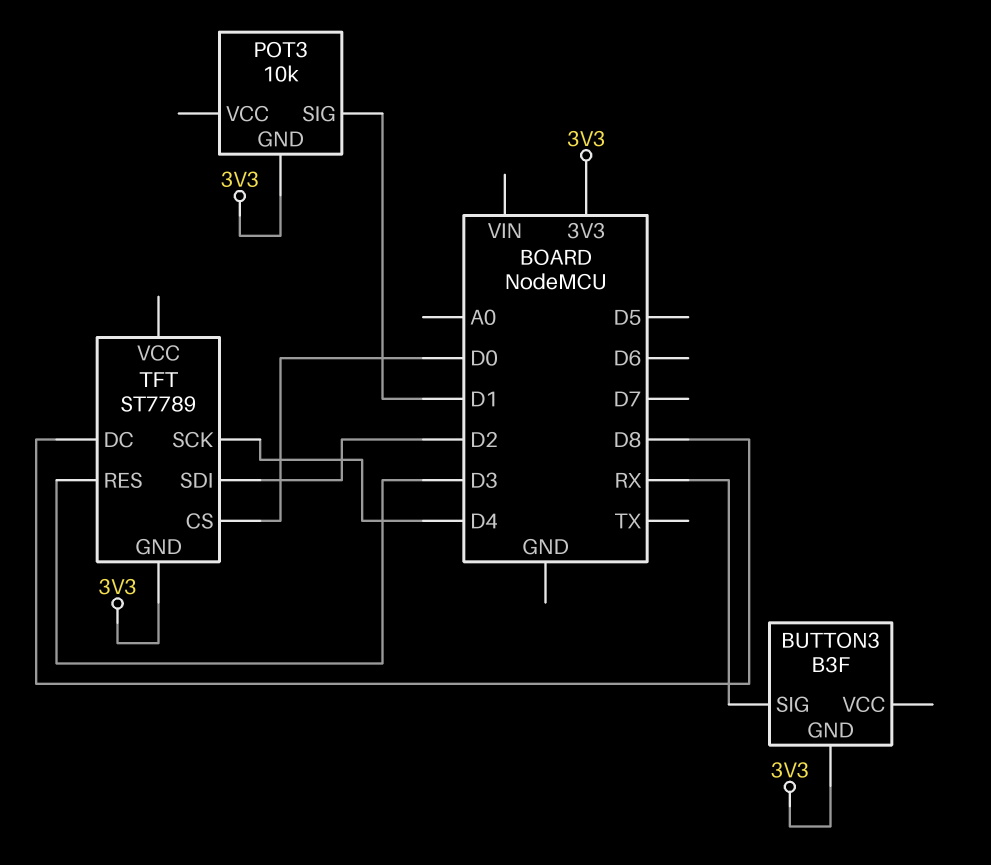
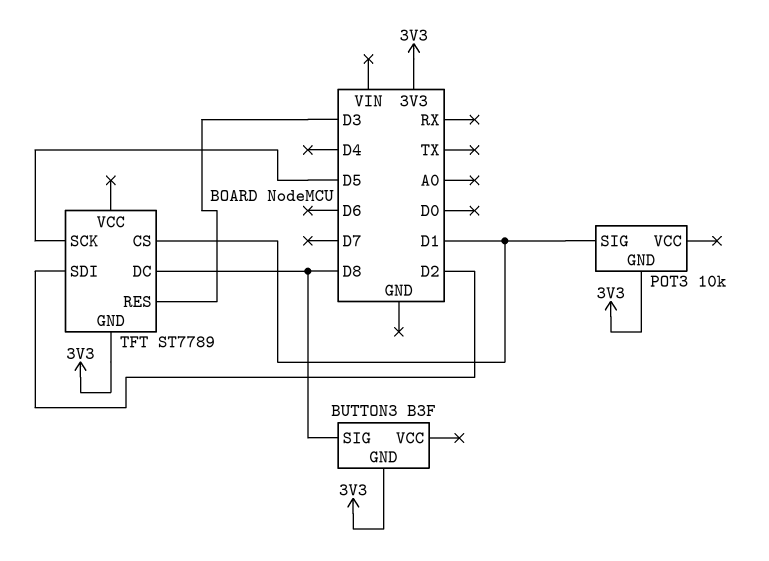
BUTTON3 pin SIG: RX -> D8
TFT pin CS: D0 -> D1
TFT pin SCK: D4 -> D5

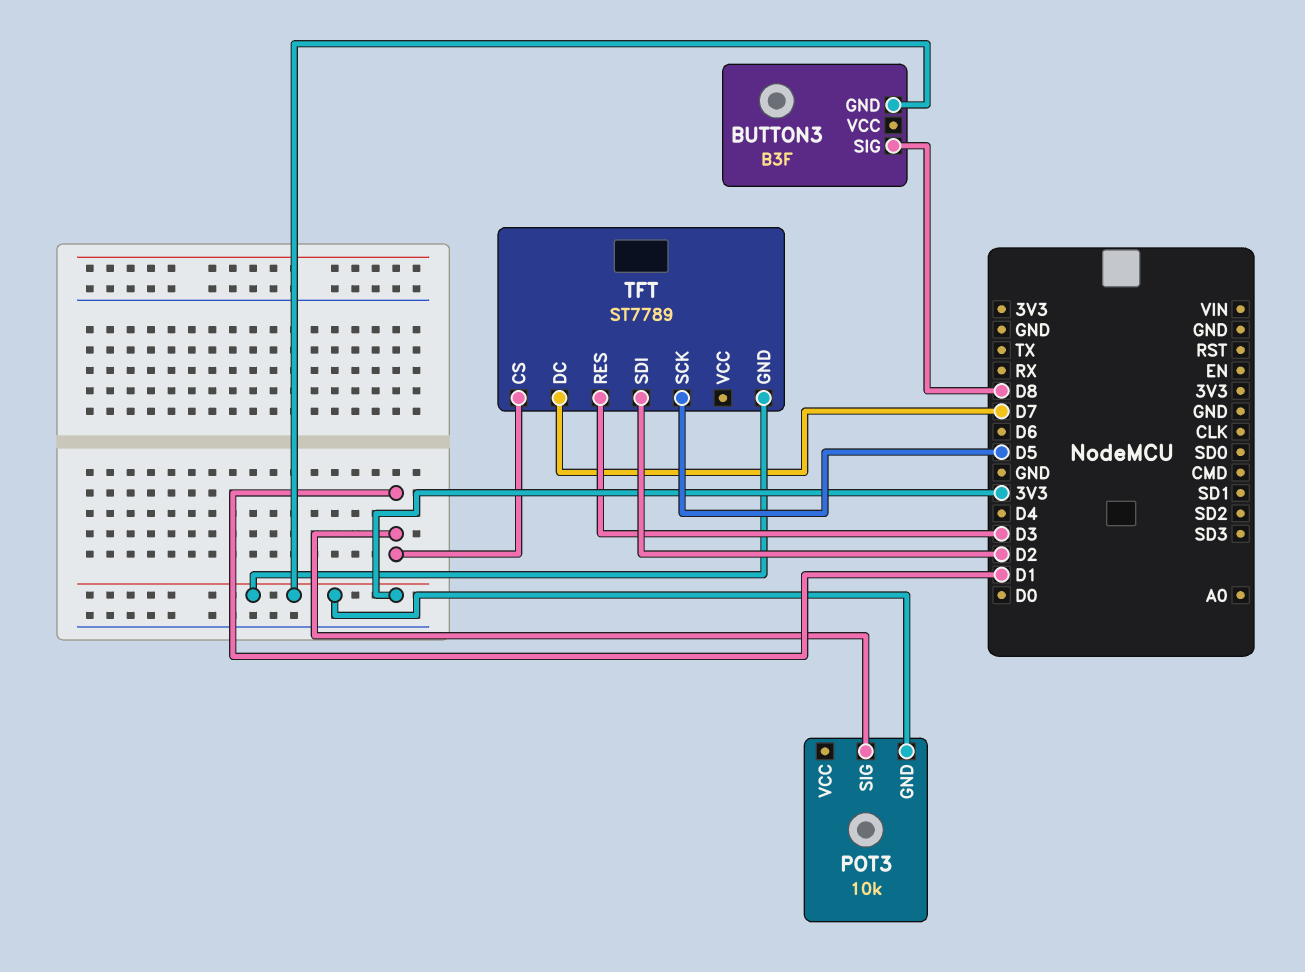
TFT pin DC: D8 -> D7

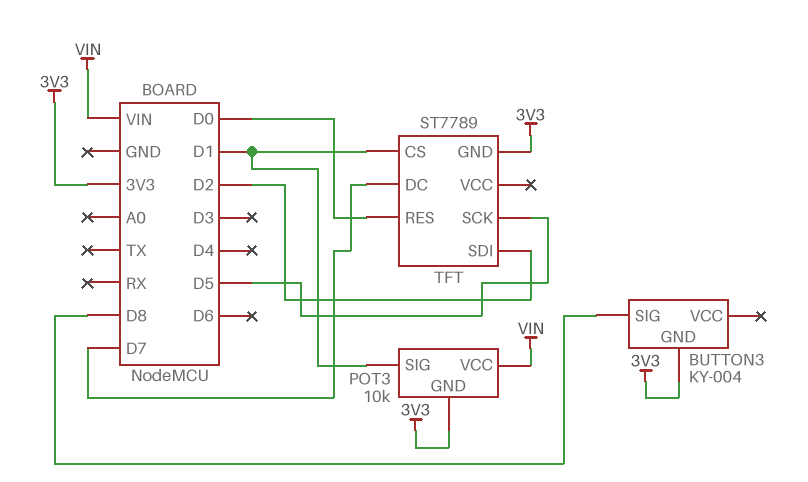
BUTTON3: B3F -> KY-004
POT3 pin VCC: none -> VIN
TFT pin RES: D3 -> D0

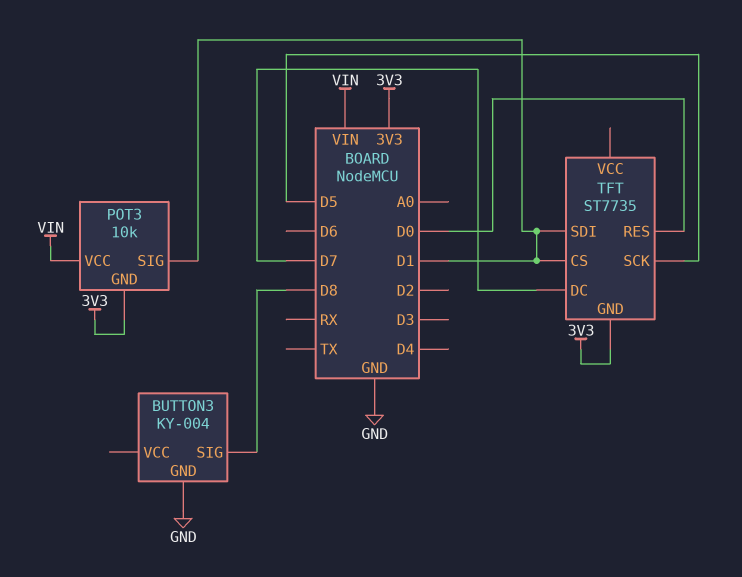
BUTTON3 pin GND: 3V3 -> GND
TFT: ST7789 -> ST7735
TFT pin SDI: D2 -> D1

